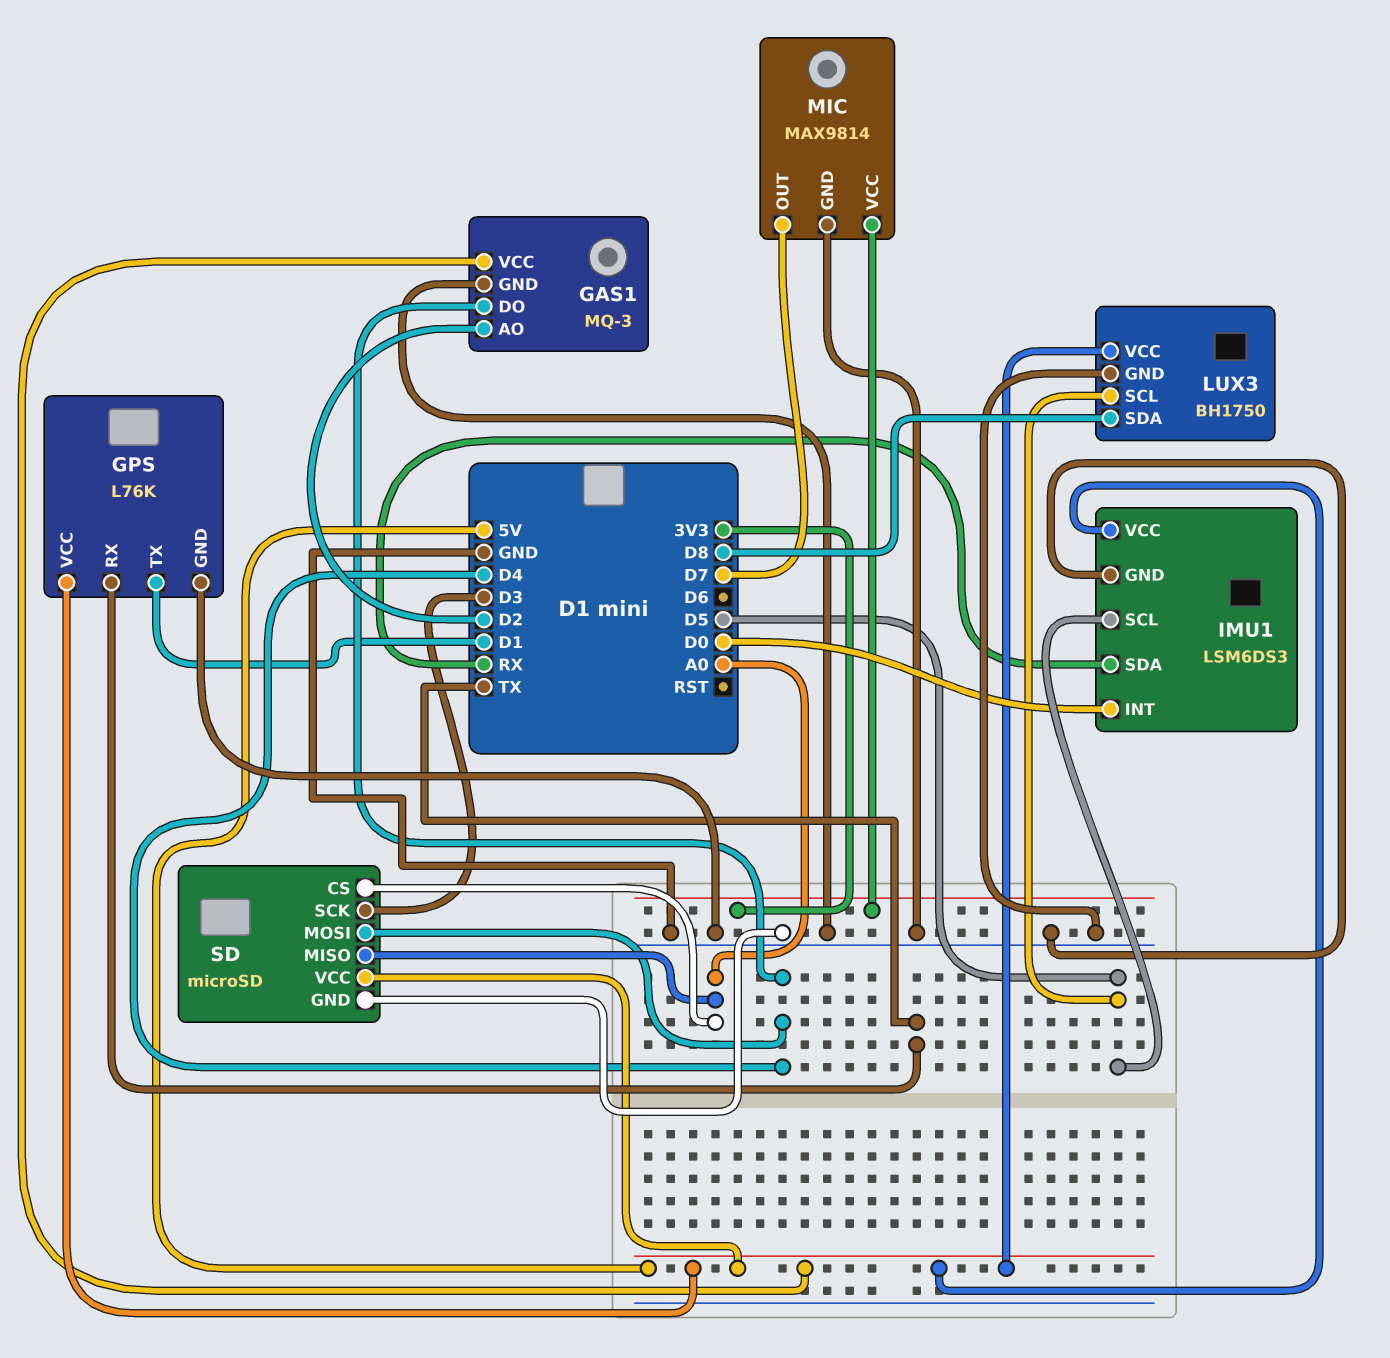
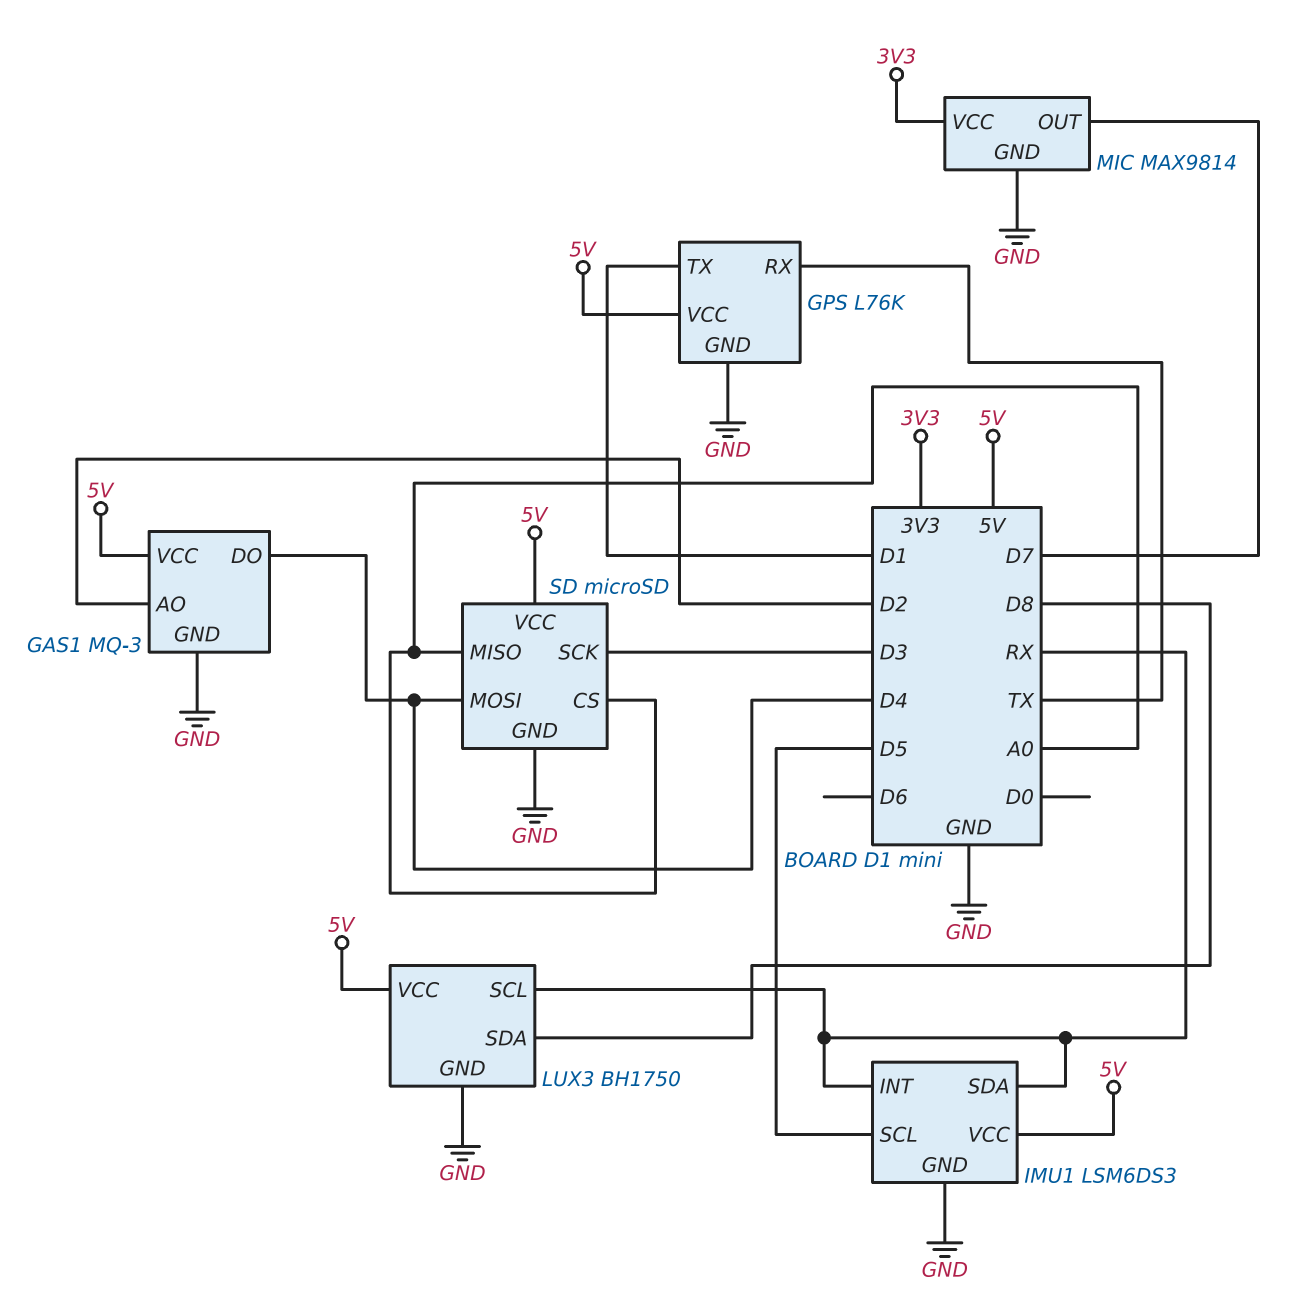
IMU1 pin INT: D0 -> RX
LUX3 pin SCL: D5 -> RX

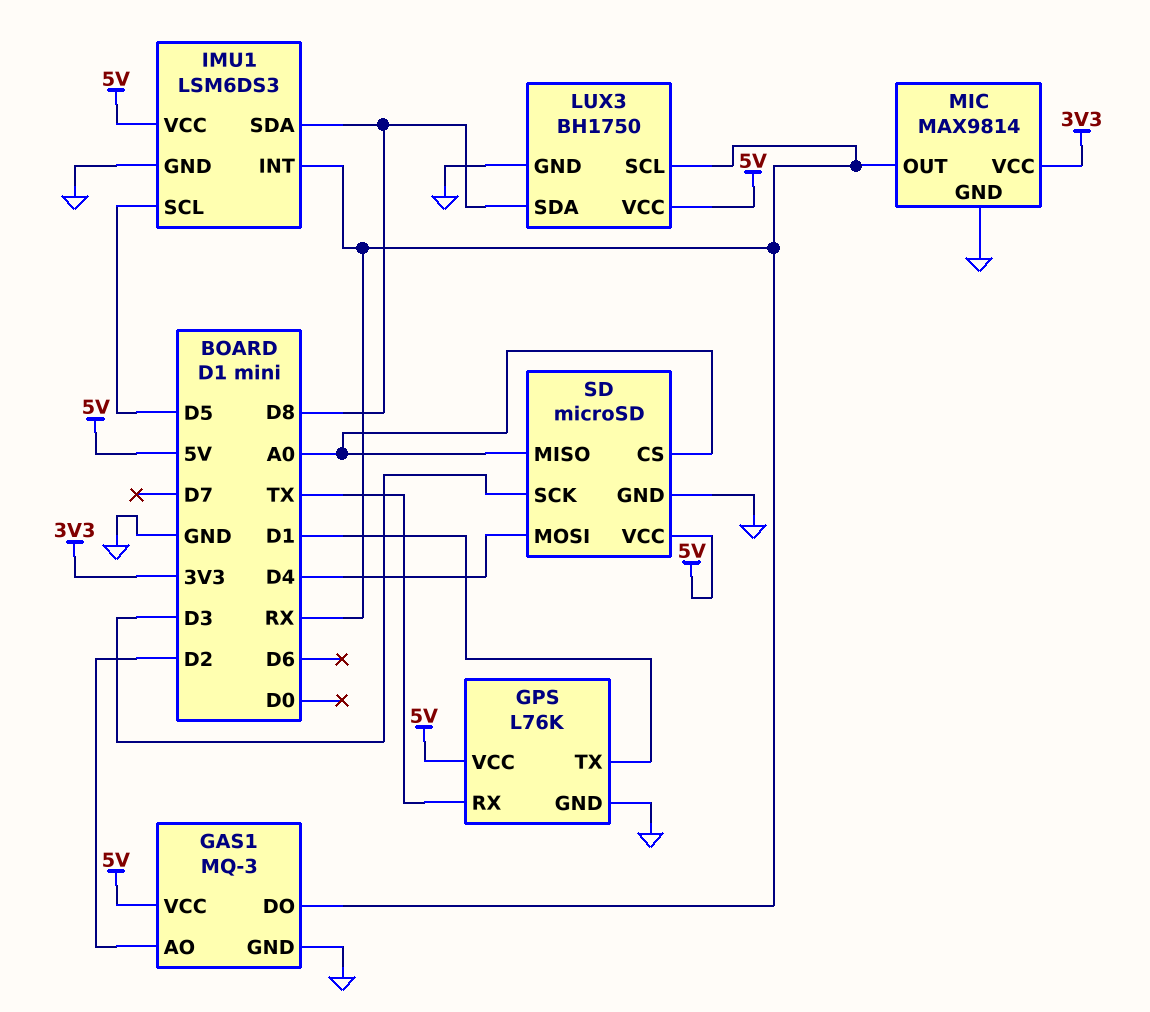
GAS1 pin DO: D4 -> RX
IMU1 pin SDA: RX -> D8
MIC pin OUT: D7 -> RX

